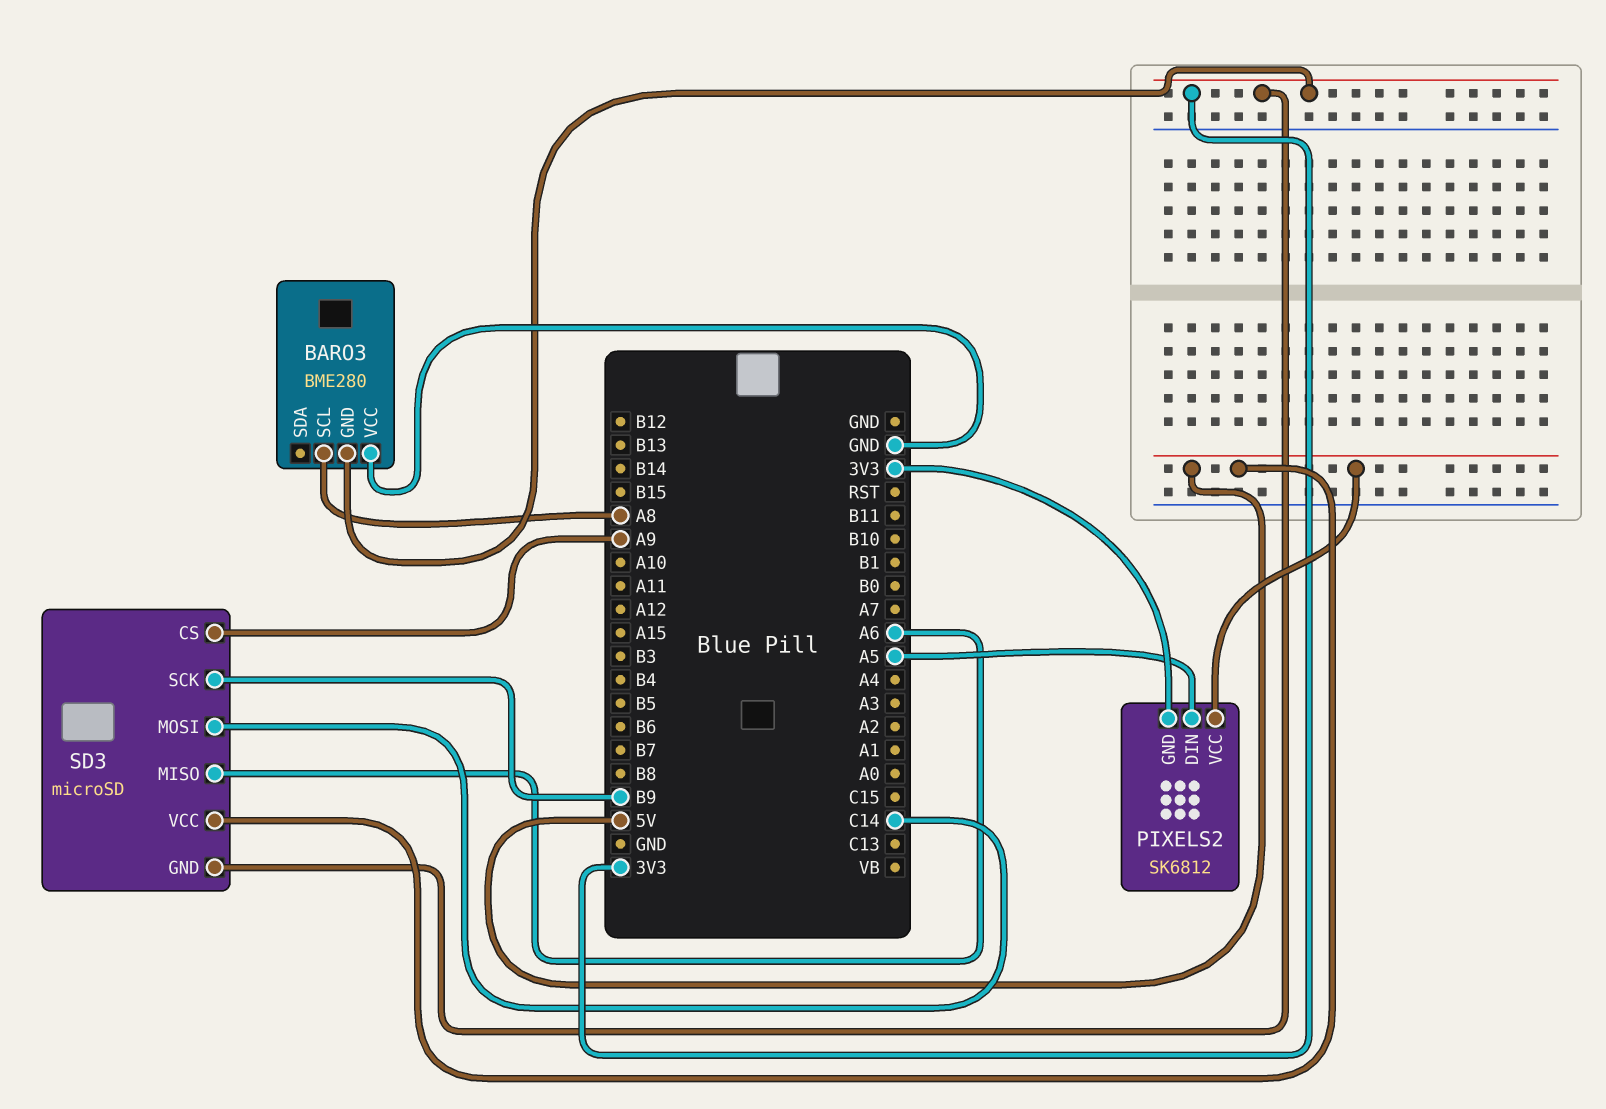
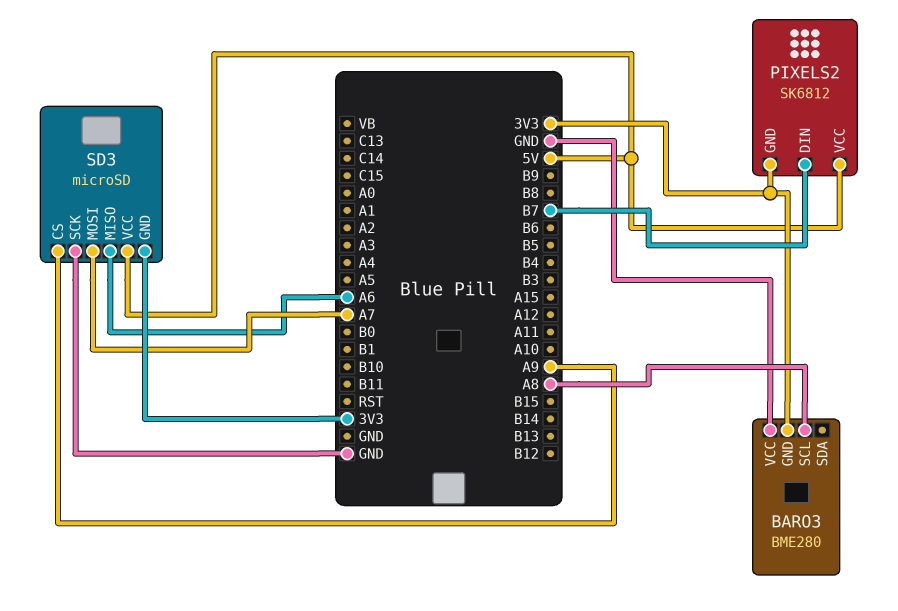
PIXELS2 pin DIN: A5 -> B7
SD3 pin MOSI: C14 -> A7
SD3 pin SCK: B9 -> GND

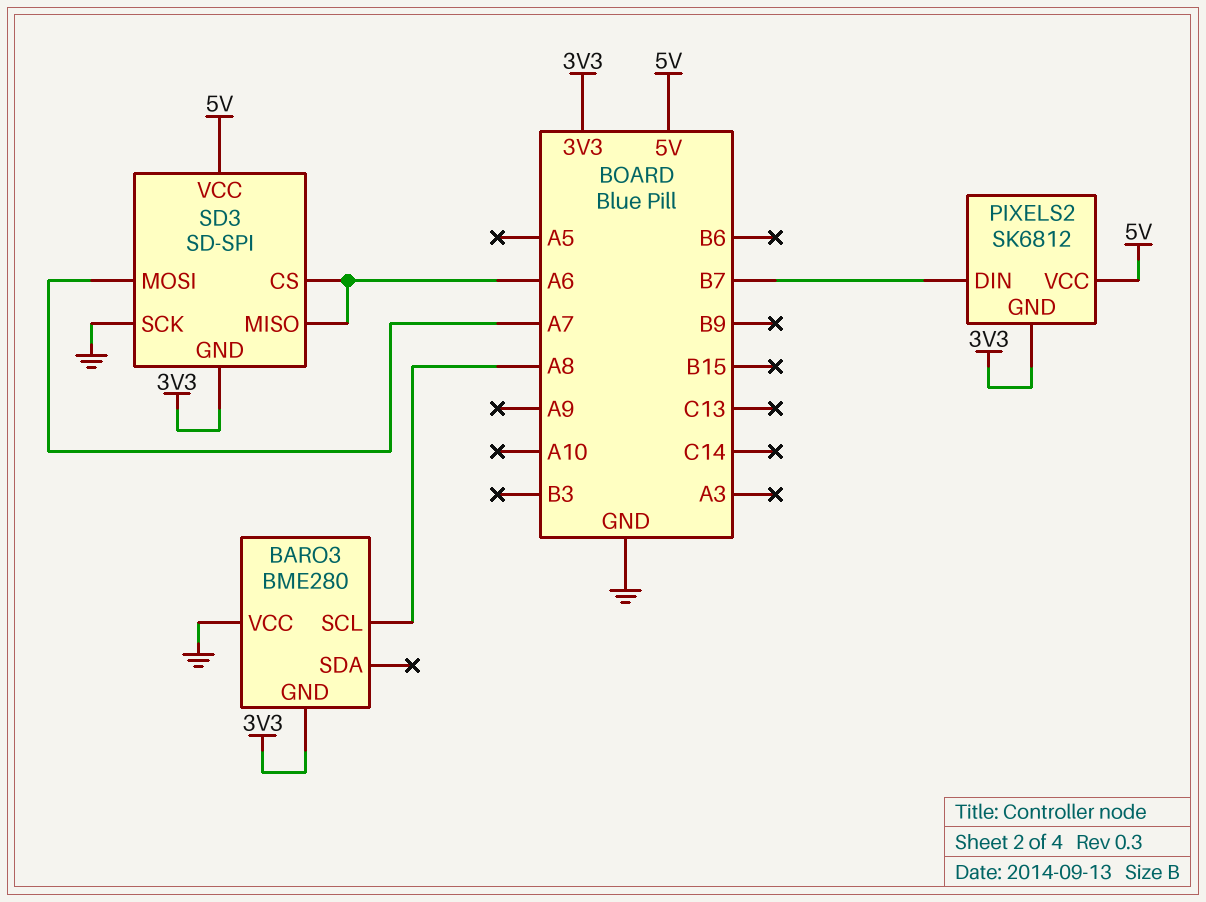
SD3: microSD -> SD-SPI
SD3 pin CS: A9 -> A6

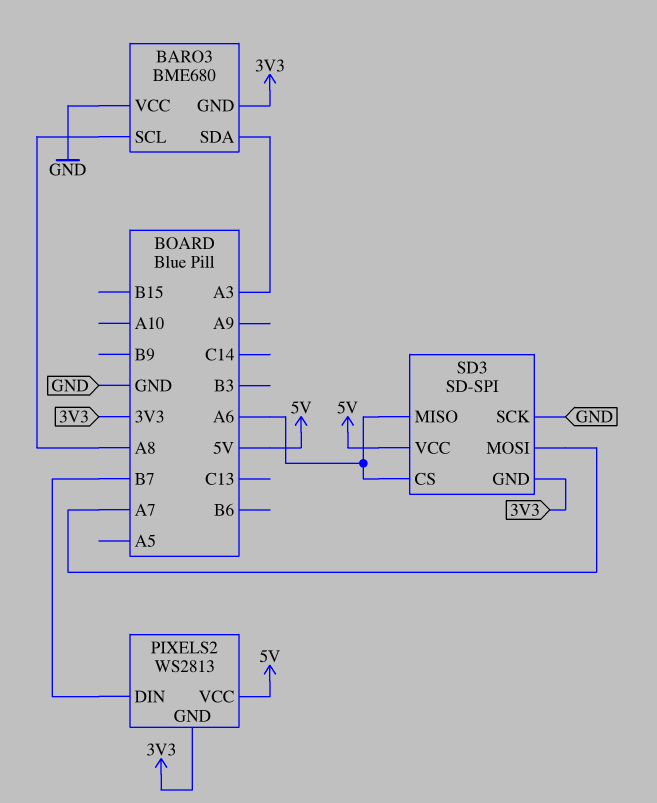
BARO3: BME280 -> BME680
BARO3 pin SDA: none -> A3
PIXELS2: SK6812 -> WS2813

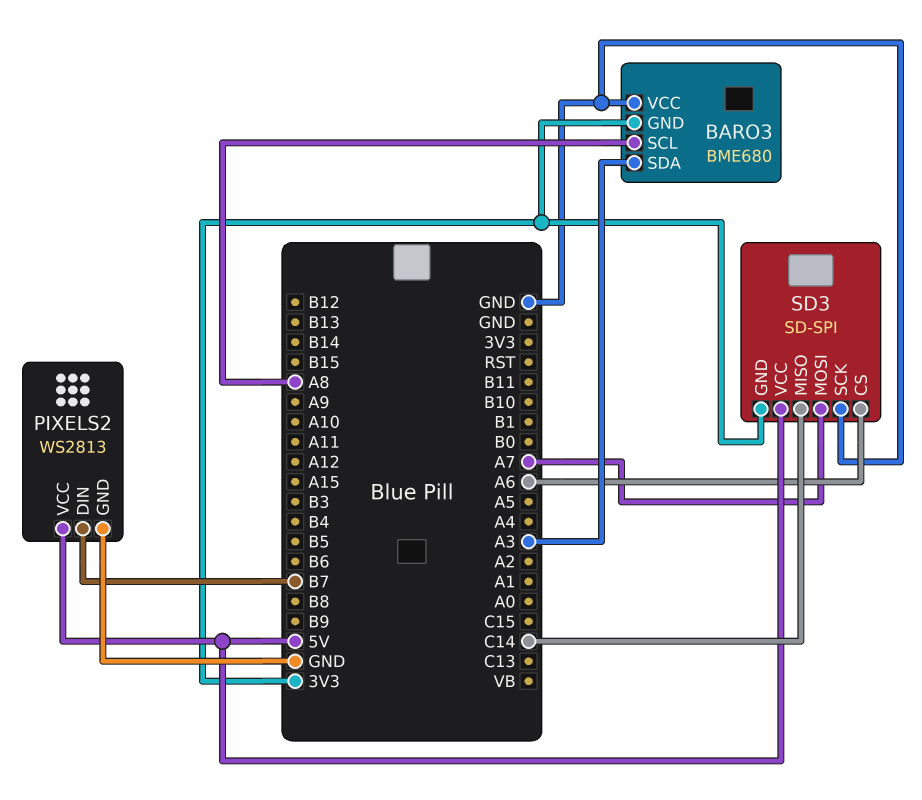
PIXELS2 pin GND: 3V3 -> GND
SD3 pin MISO: A6 -> C14

